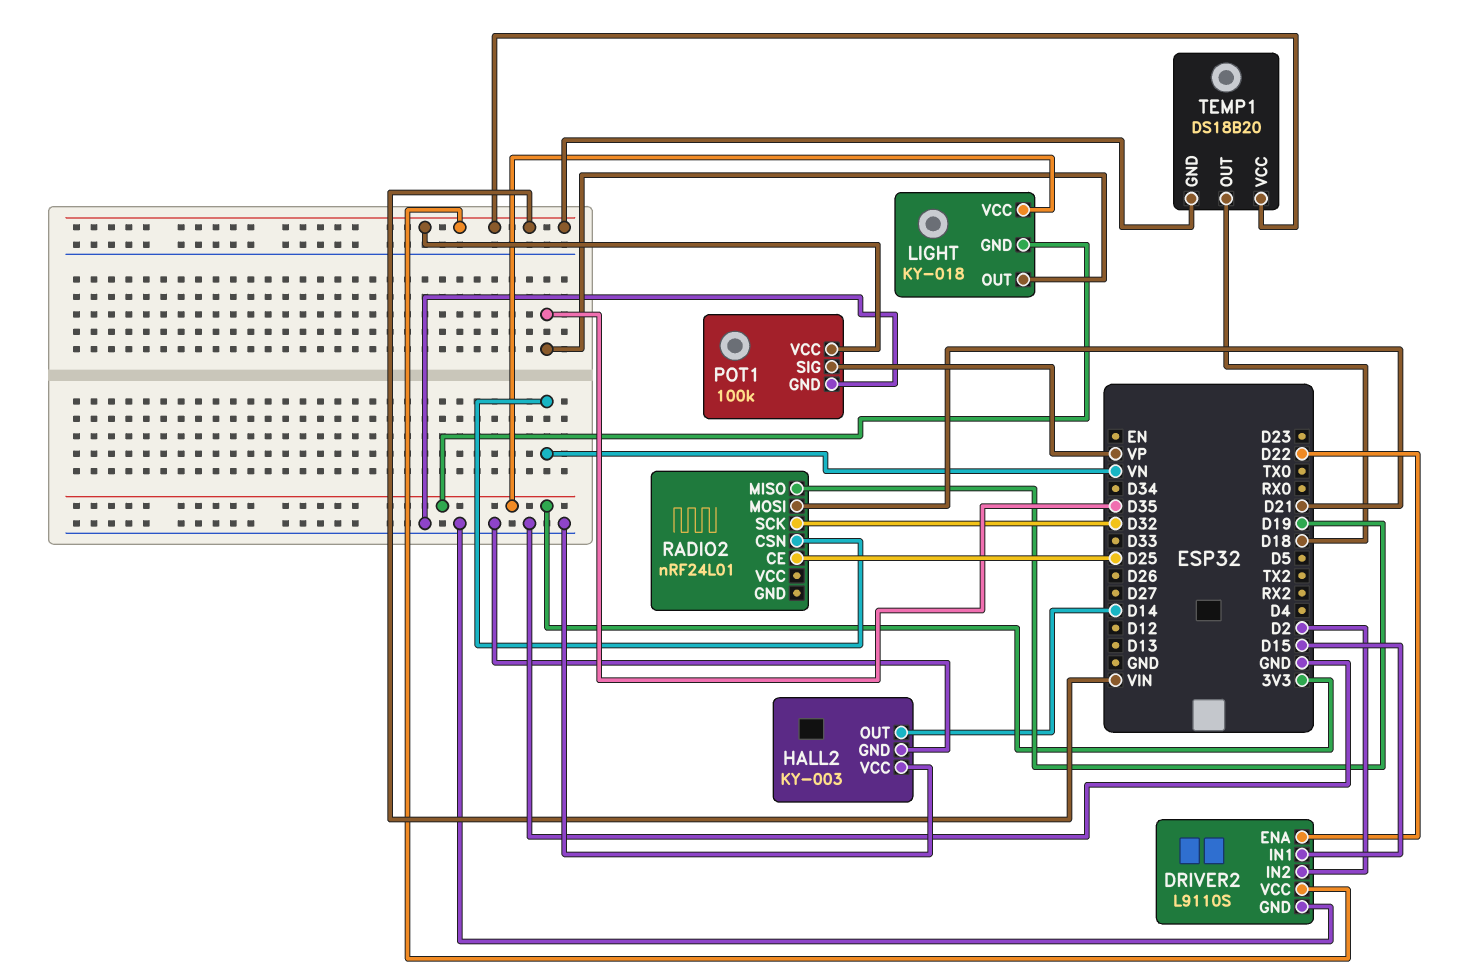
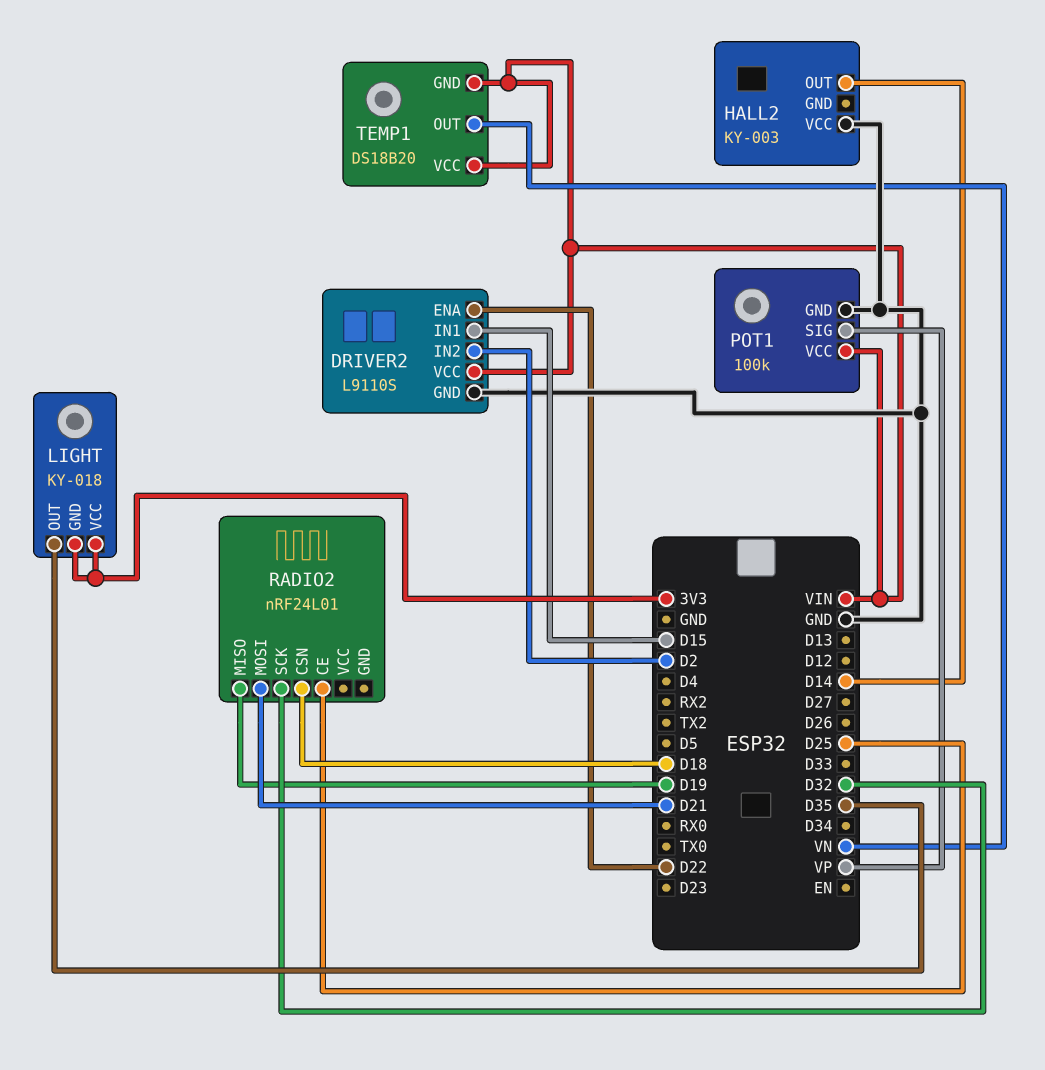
HALL2 pin GND: GND -> none
RADIO2 pin CSN: VN -> D18
TEMP1 pin OUT: D18 -> VN

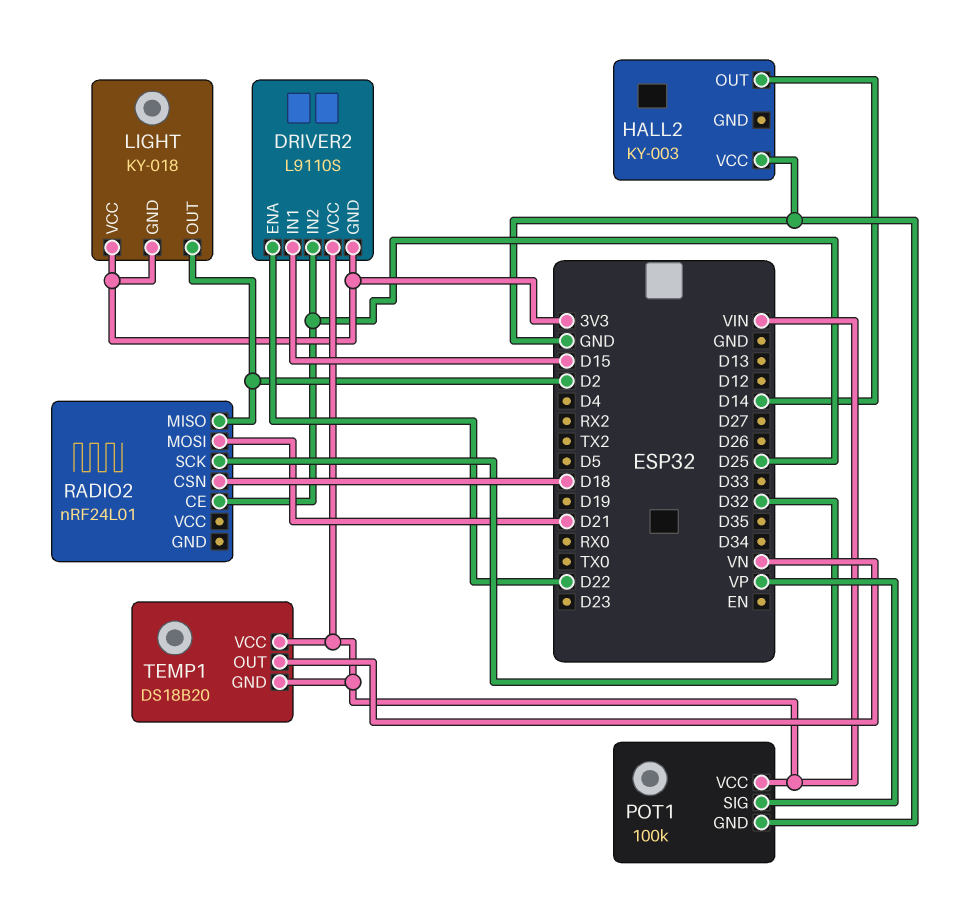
DRIVER2 pin GND: GND -> 3V3
DRIVER2 pin IN2: D2 -> D25
LIGHT pin OUT: D35 -> D2
RADIO2 pin MISO: D19 -> D2

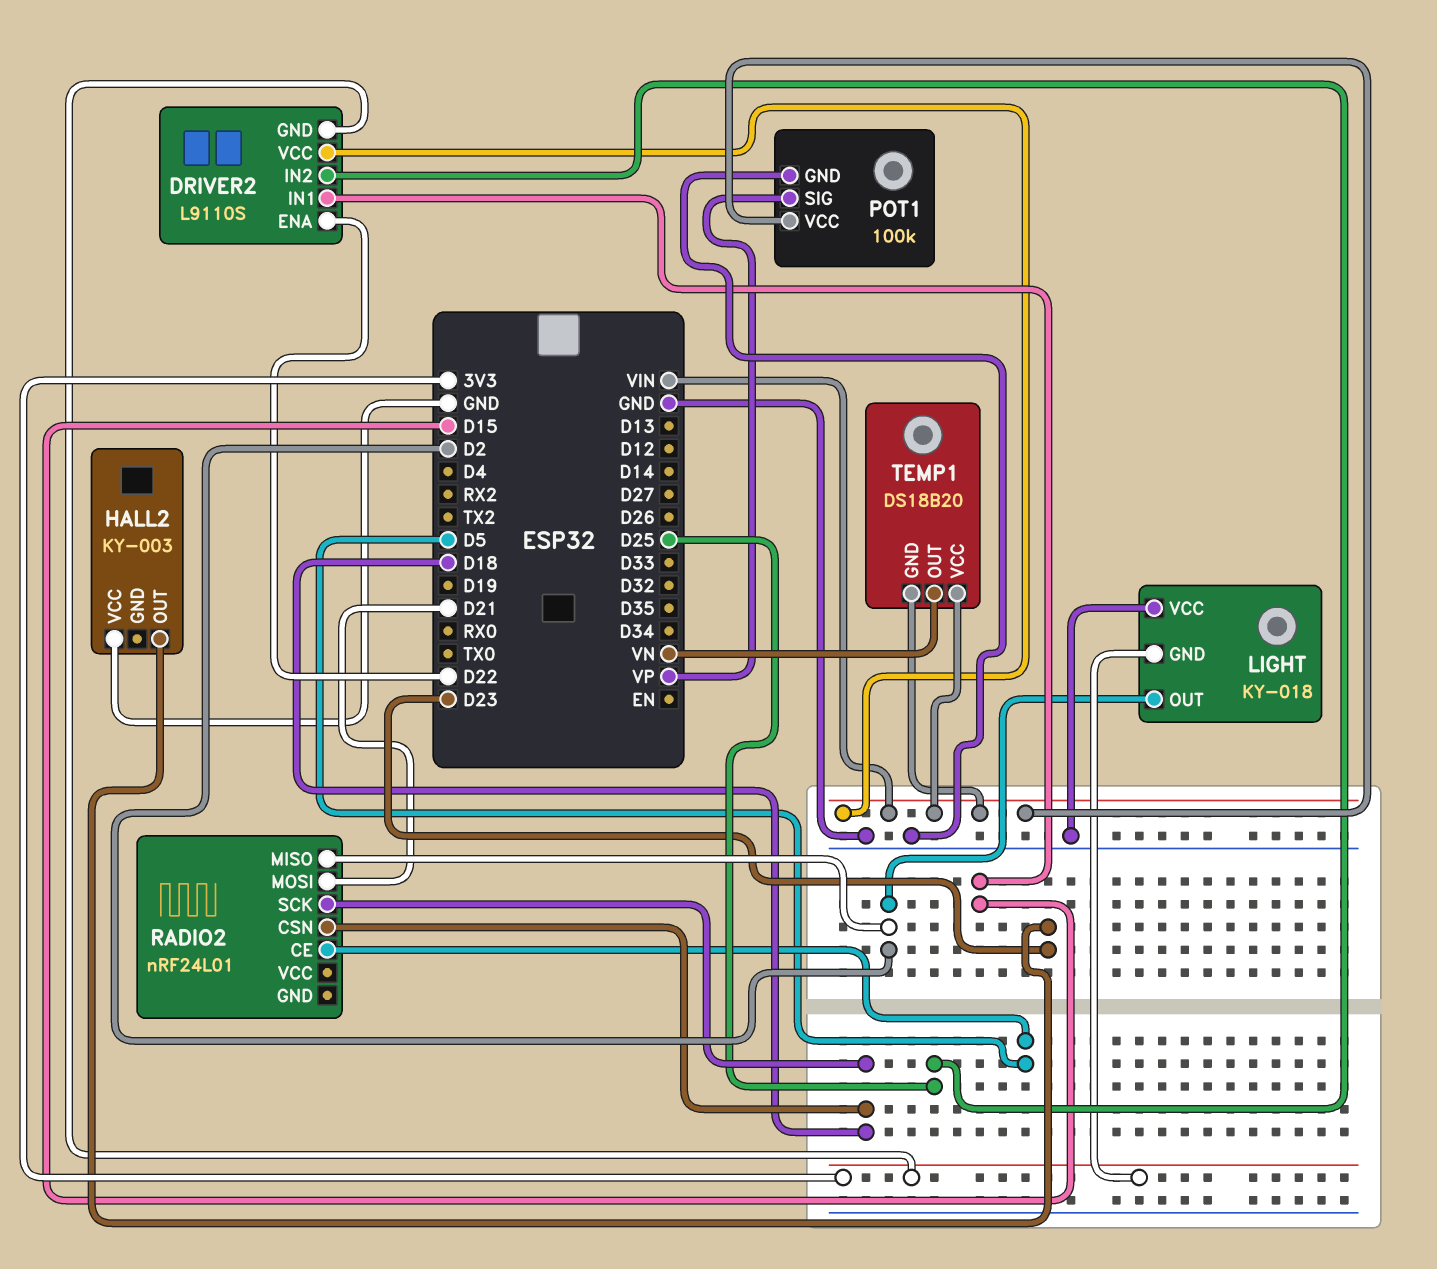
HALL2 pin OUT: D14 -> D23
LIGHT pin VCC: 3V3 -> GND
RADIO2 pin CE: D25 -> D5
RADIO2 pin SCK: D32 -> D18

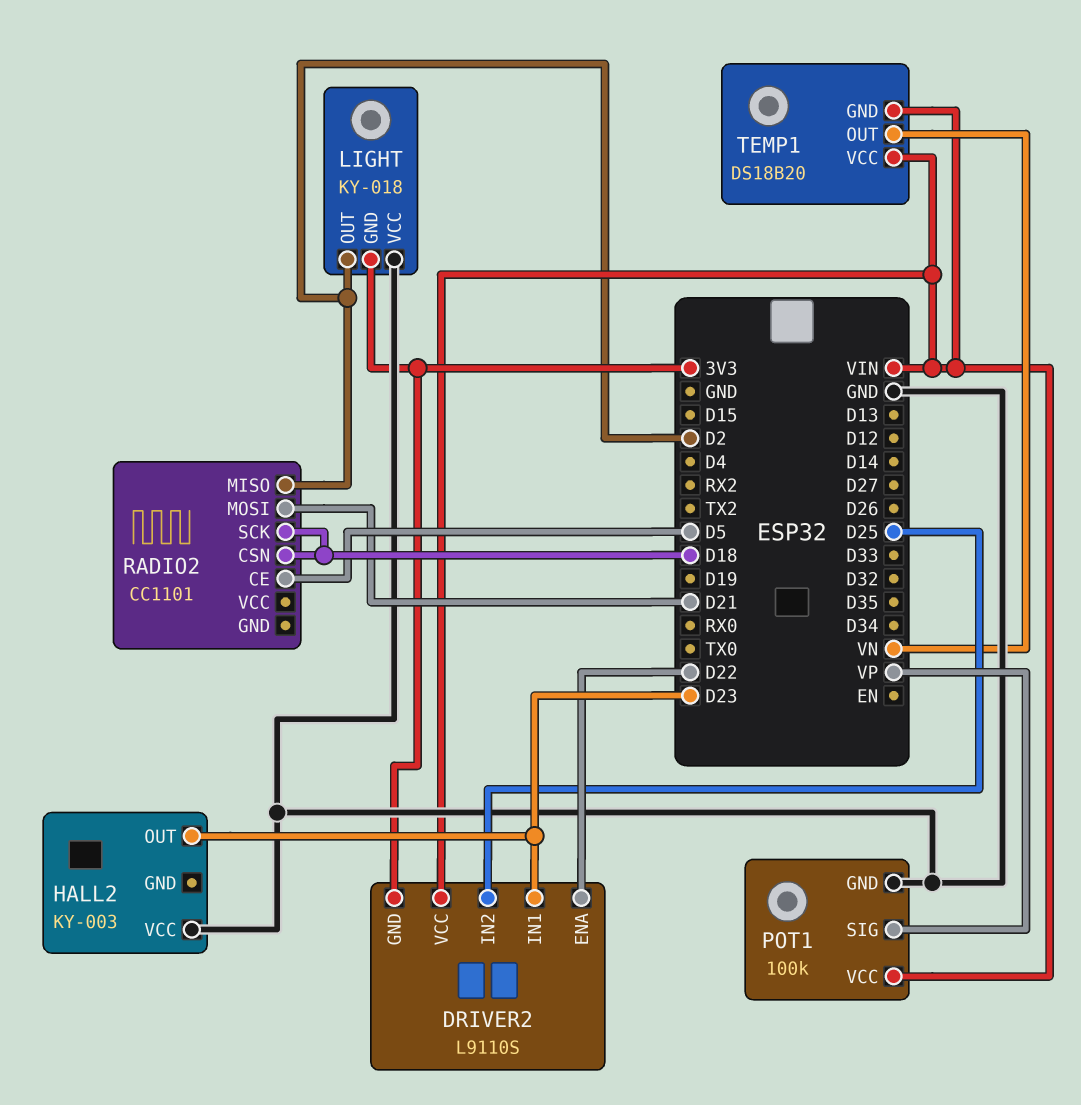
DRIVER2 pin IN1: D15 -> D23
RADIO2: nRF24L01 -> CC1101

